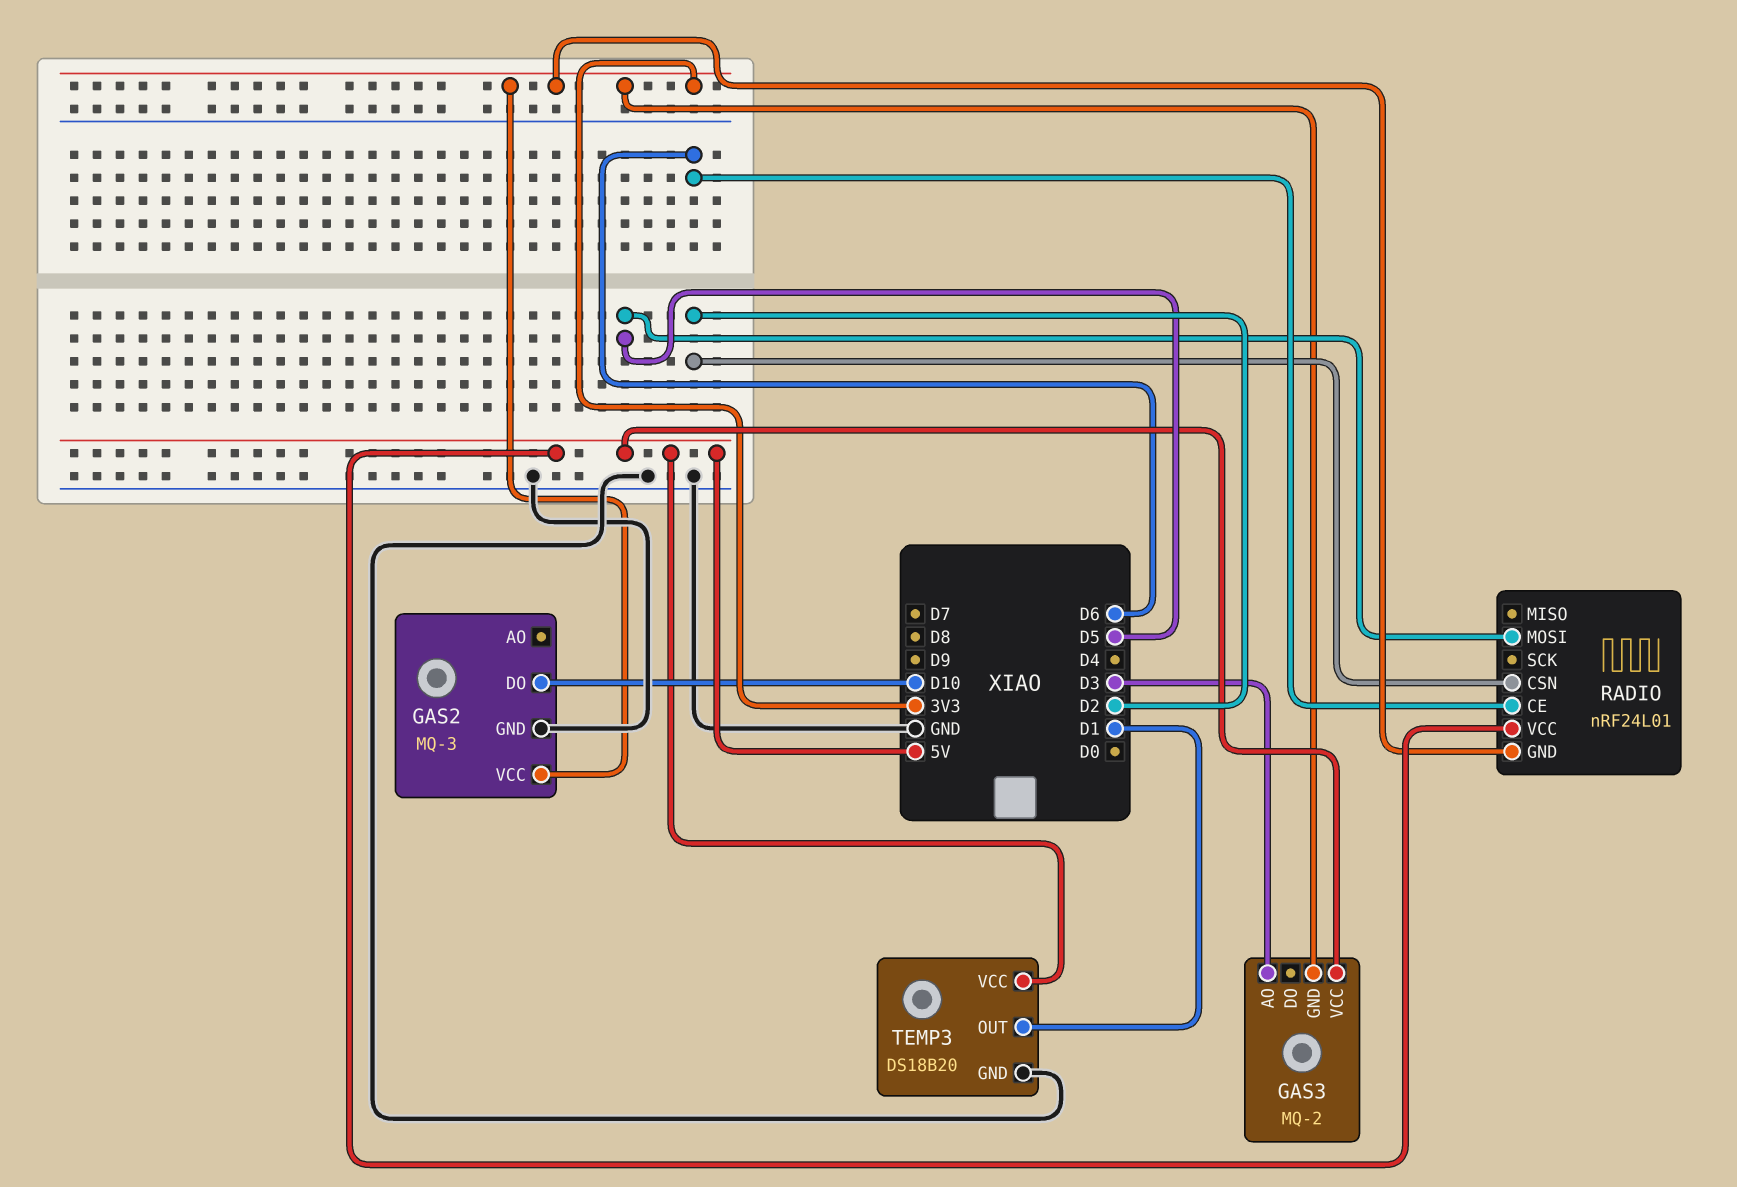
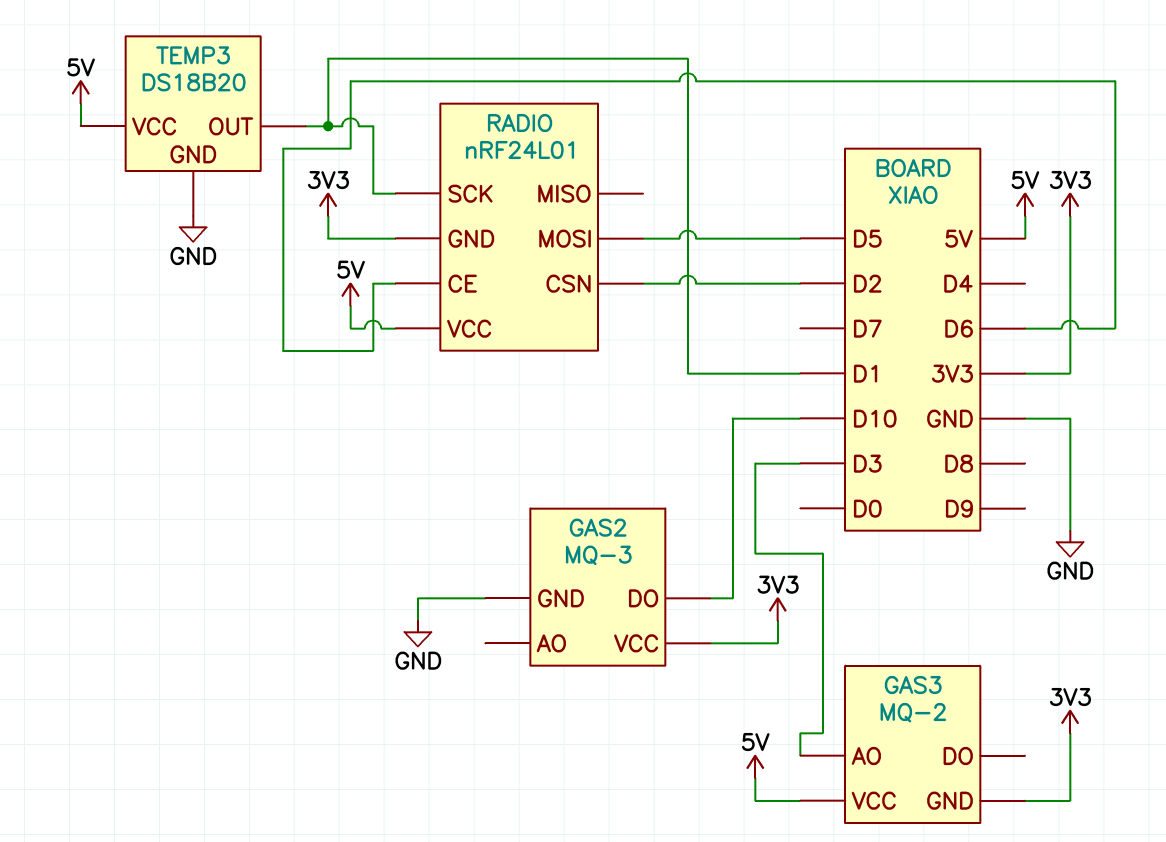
RADIO pin SCK: none -> D1

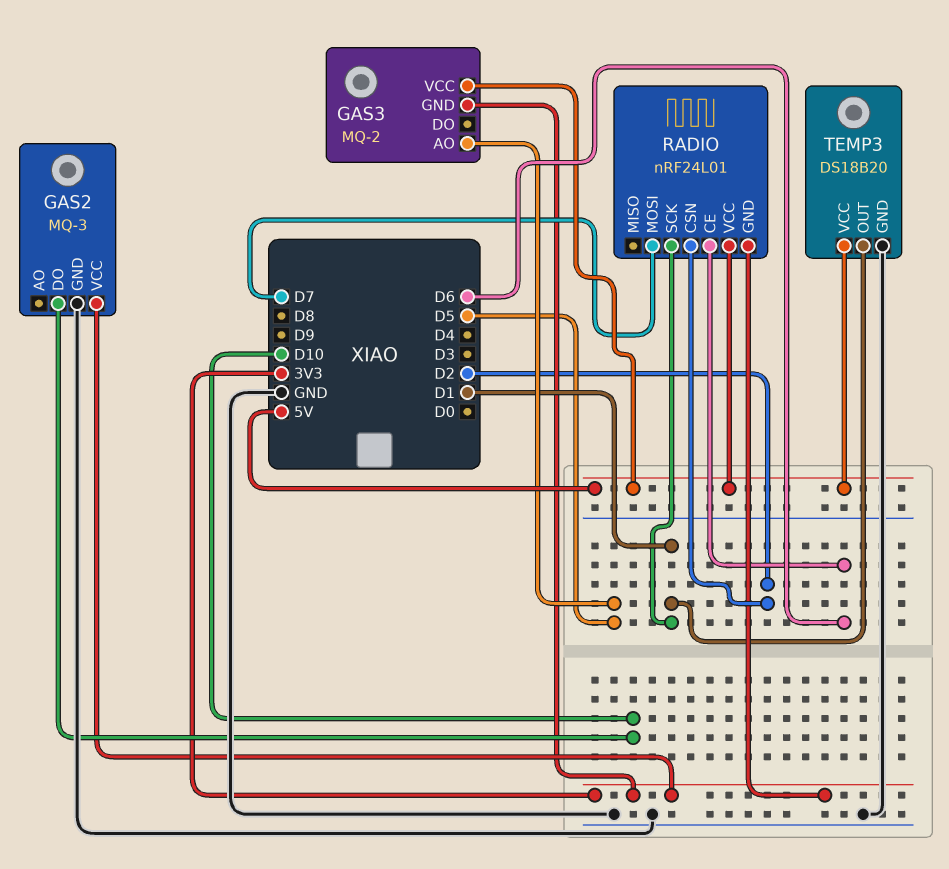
GAS3 pin AO: D3 -> D5
RADIO pin MOSI: D5 -> D7

